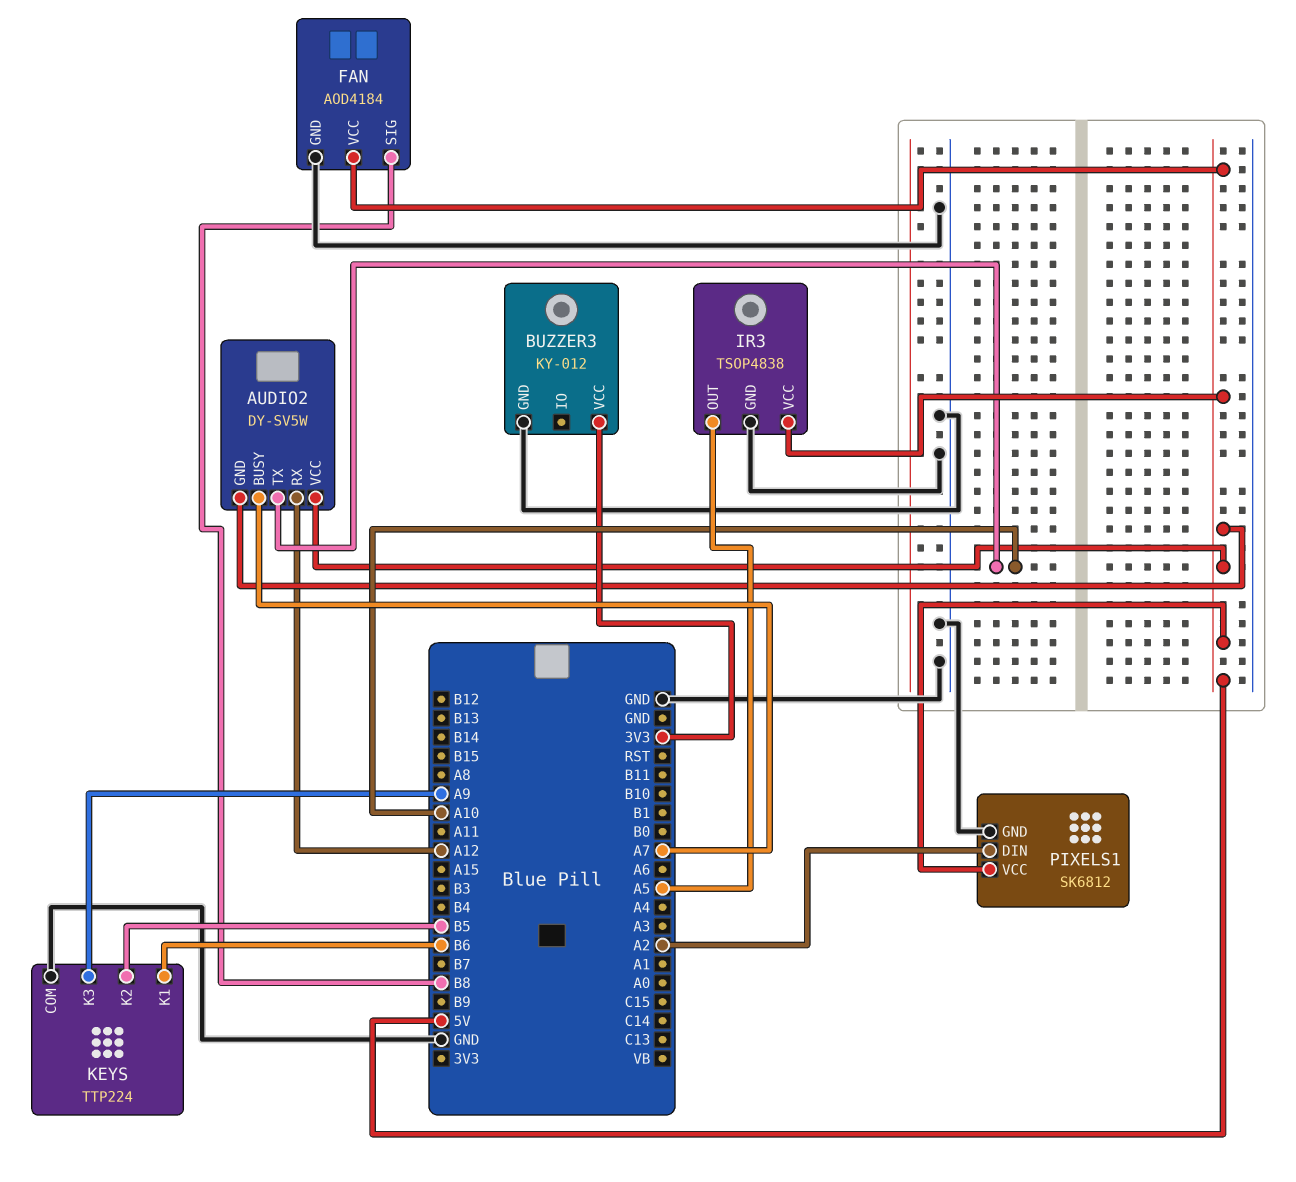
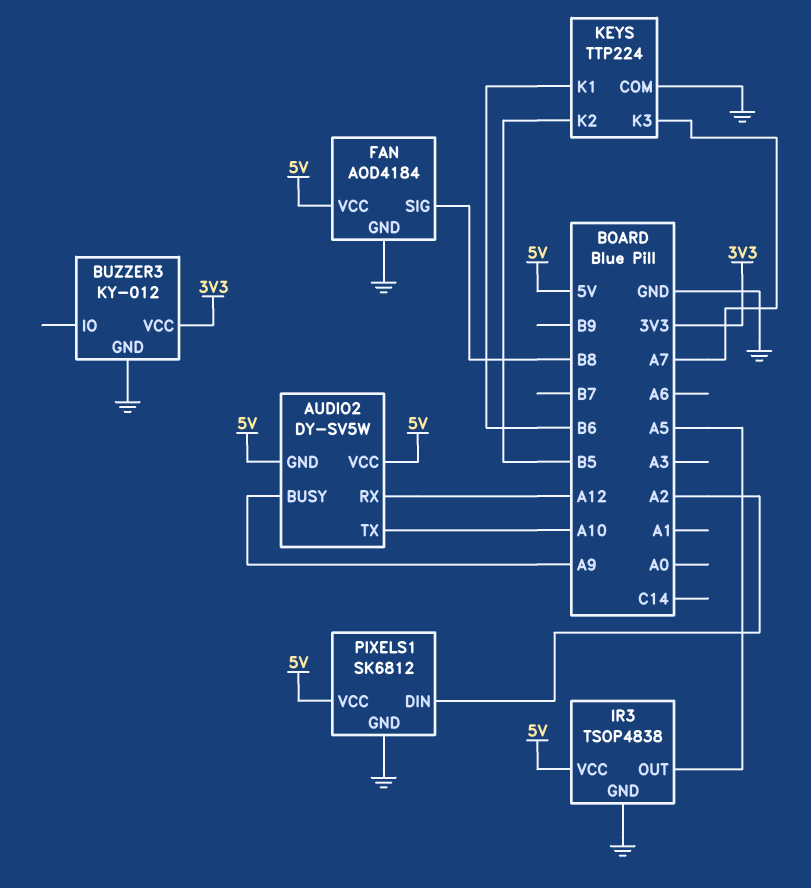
AUDIO2 pin BUSY: A7 -> A9
KEYS pin K3: A9 -> A7

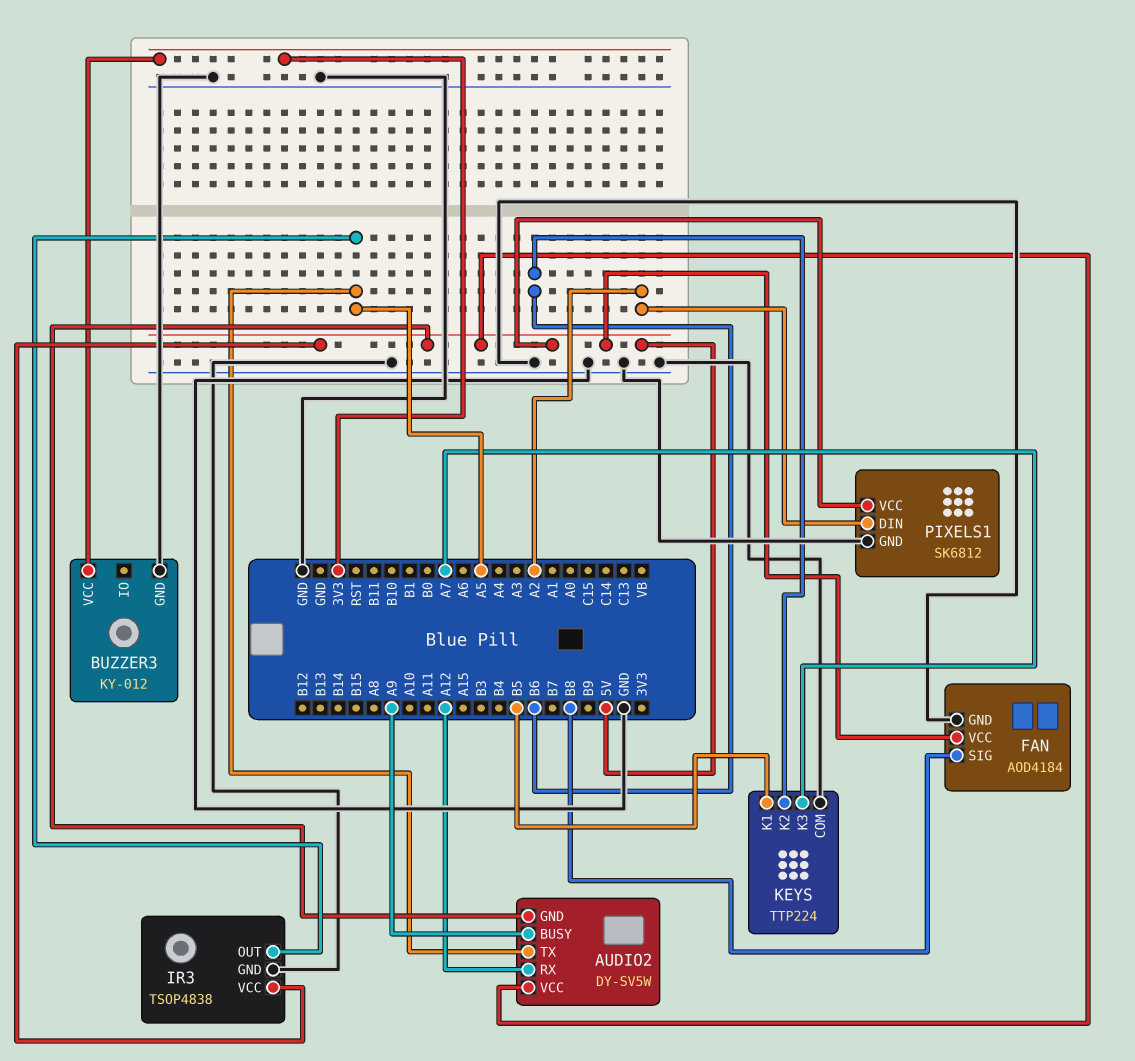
AUDIO2 pin TX: A10 -> A5
KEYS pin K1: B6 -> B5
KEYS pin K2: B5 -> B6

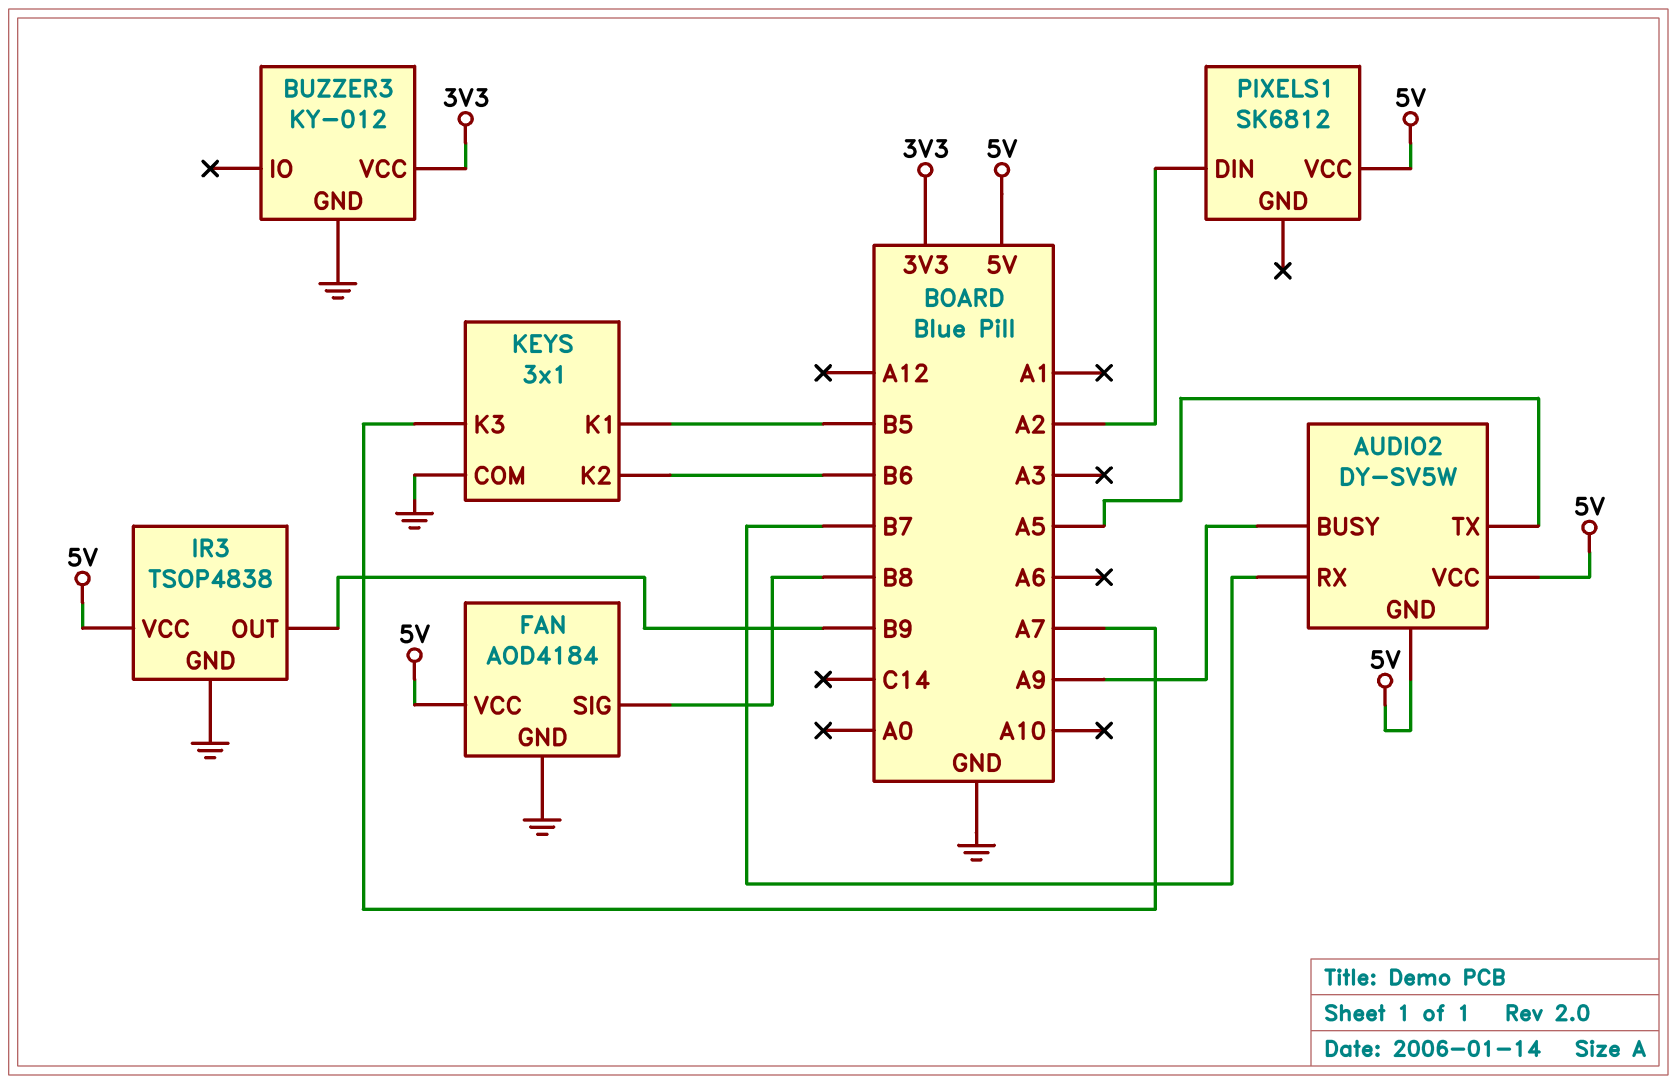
AUDIO2 pin RX: A12 -> B7
IR3 pin OUT: A5 -> B9
KEYS: TTP224 -> 3x1
PIXELS1 pin GND: GND -> none

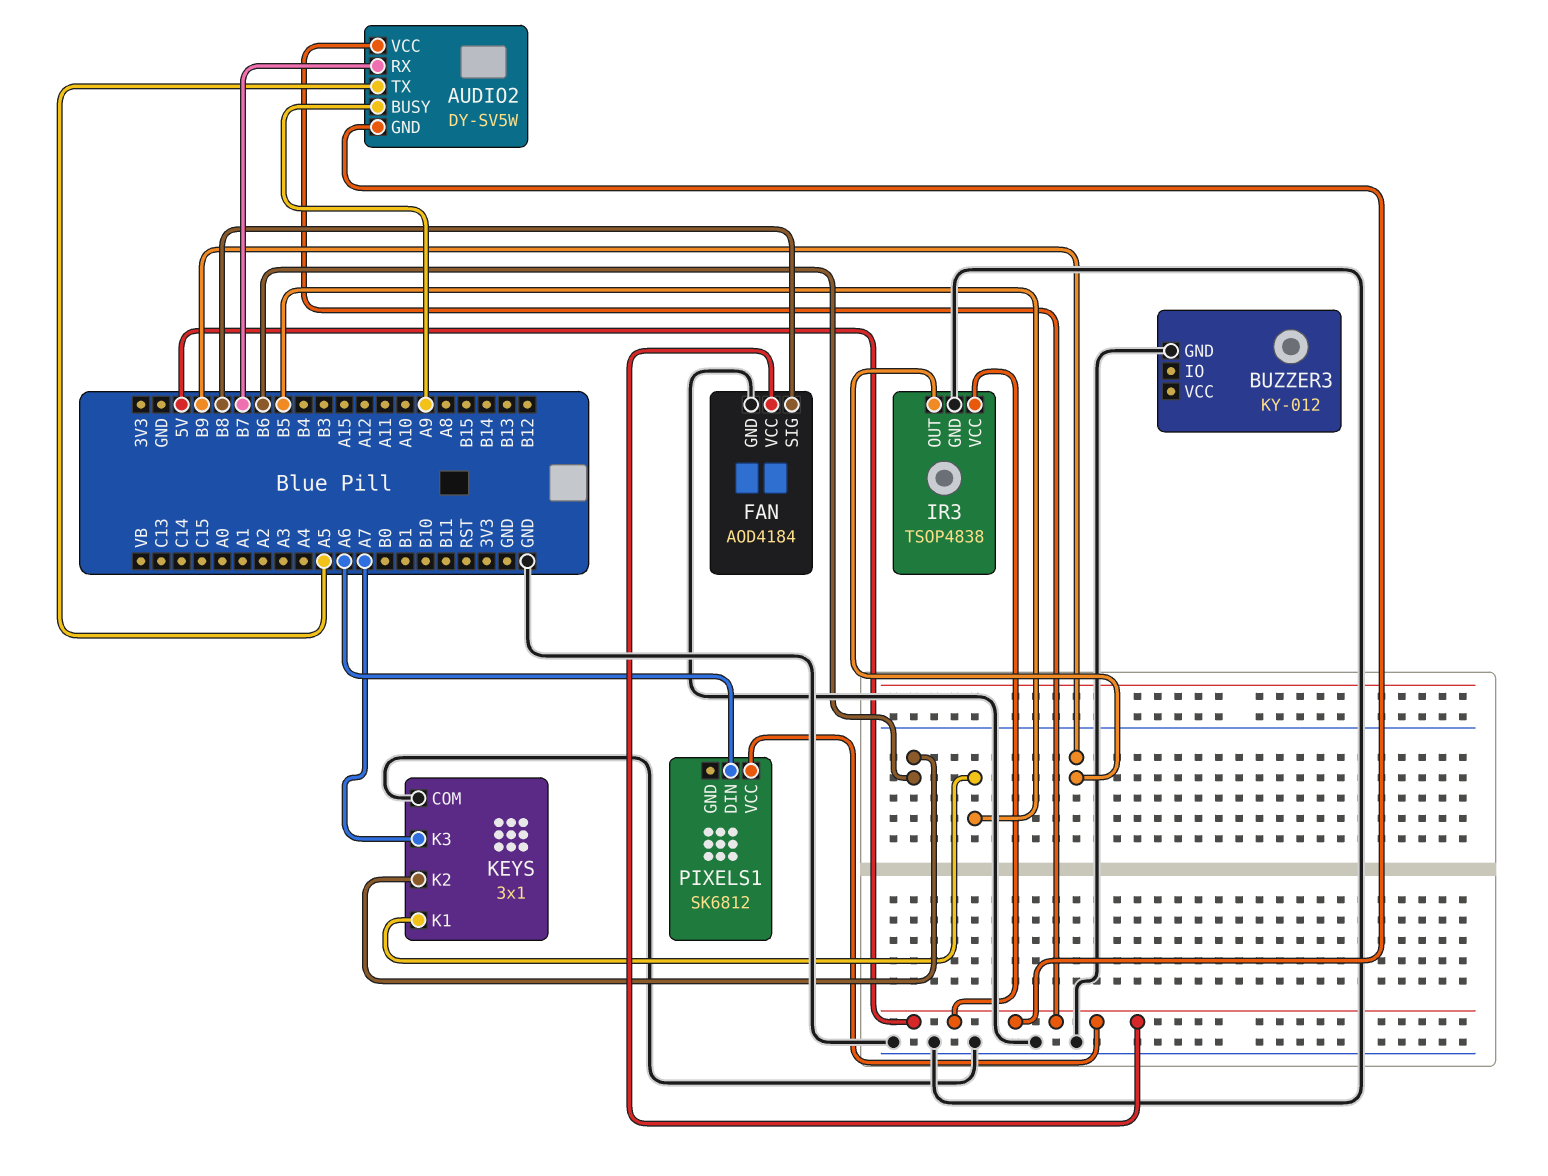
BUZZER3 pin VCC: 3V3 -> none
PIXELS1 pin DIN: A2 -> A6

